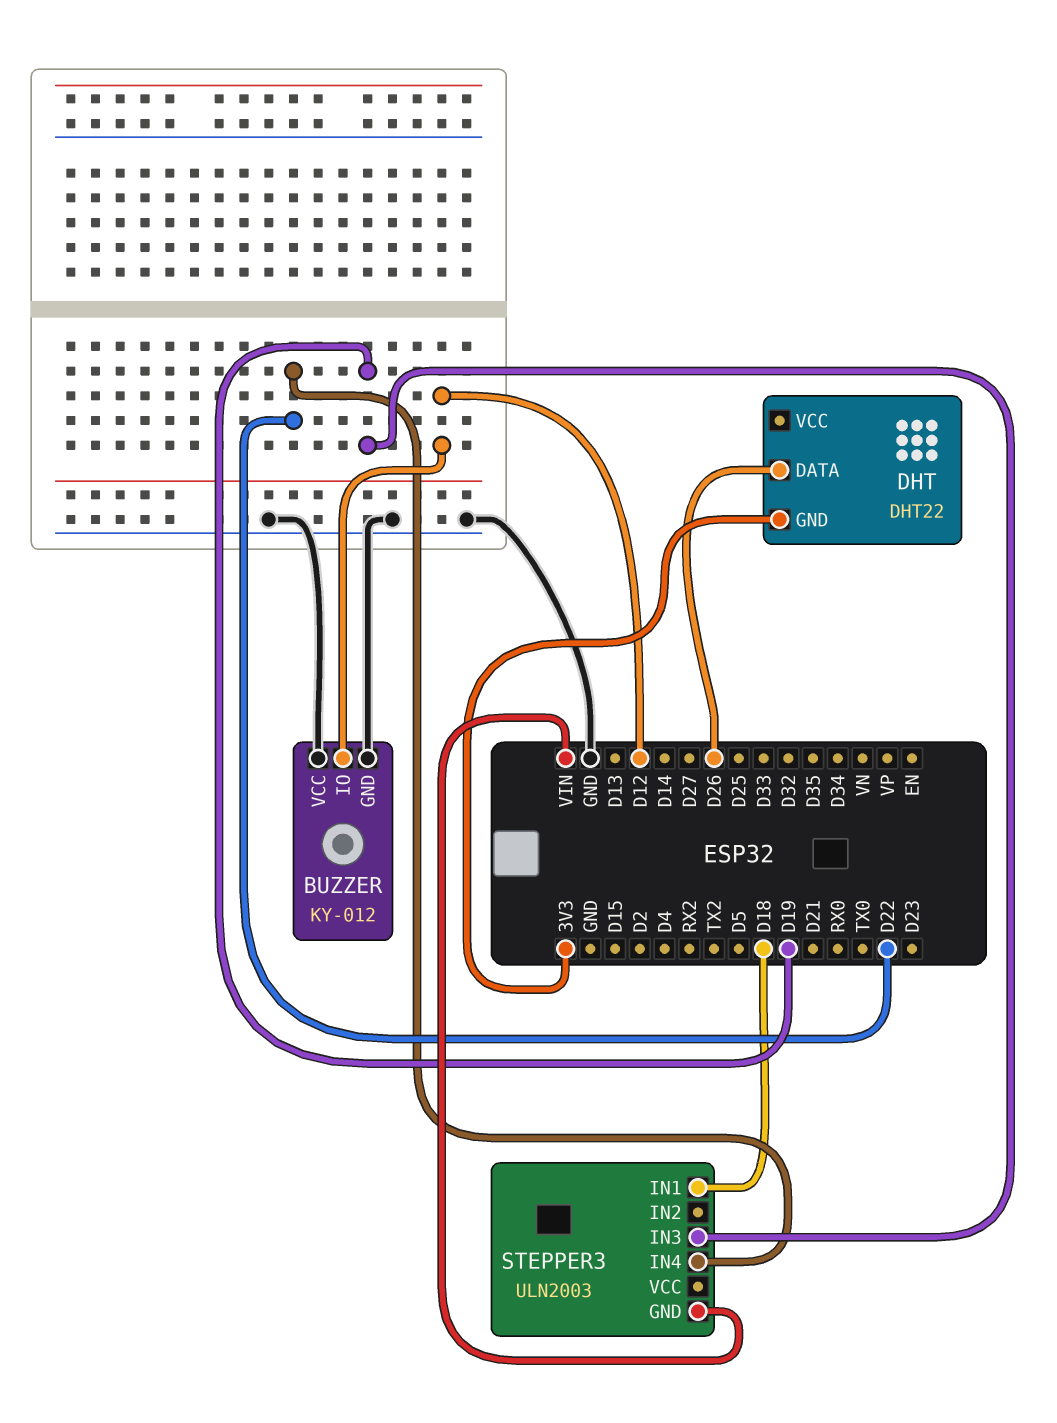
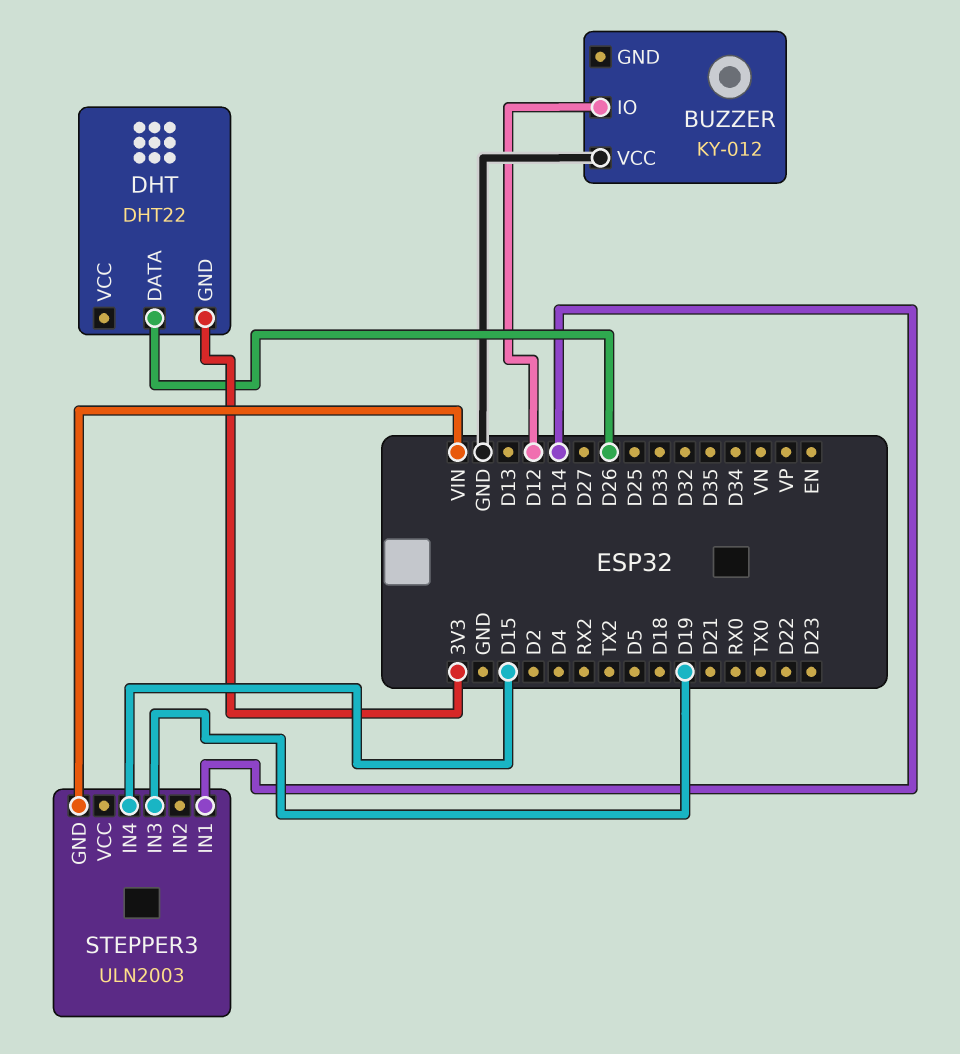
BUZZER pin GND: GND -> none
STEPPER3 pin IN1: D18 -> D14
STEPPER3 pin IN4: D22 -> D15

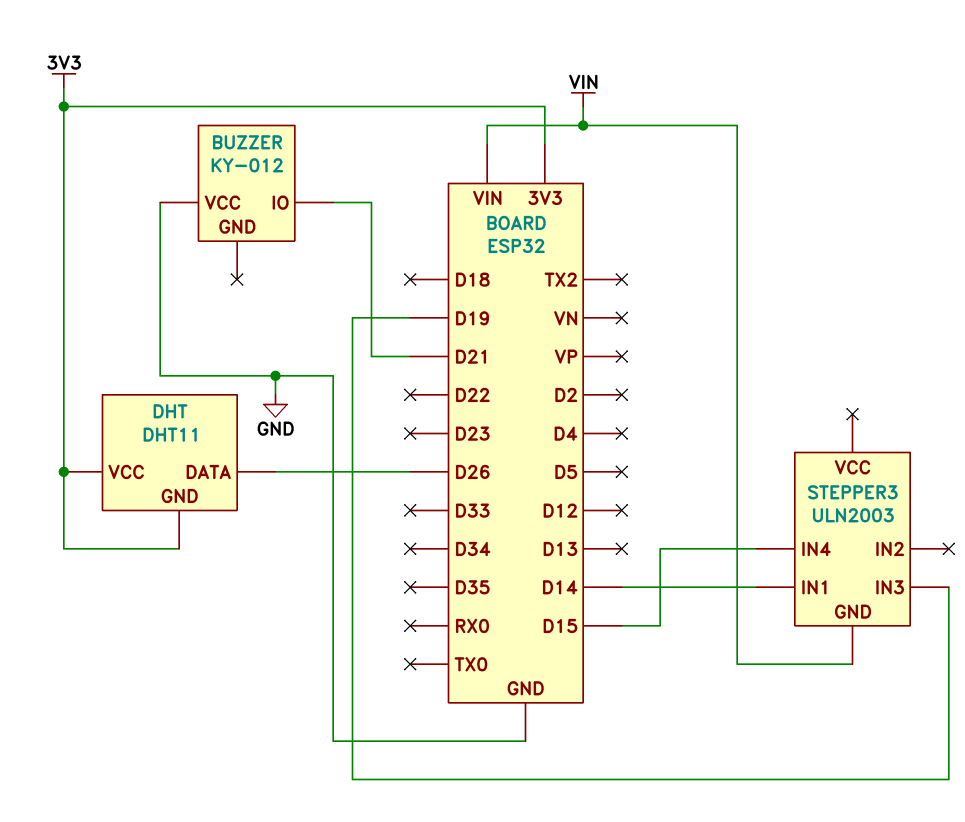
BUZZER pin IO: D12 -> D21
DHT: DHT22 -> DHT11
DHT pin VCC: none -> 3V3

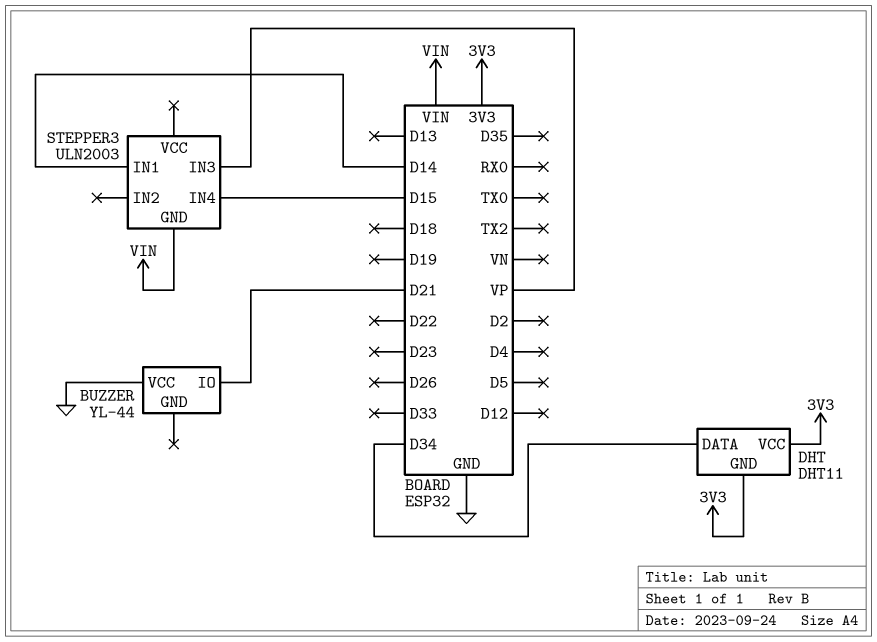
BUZZER: KY-012 -> YL-44
DHT pin DATA: D26 -> D34
STEPPER3 pin IN3: D19 -> VP

